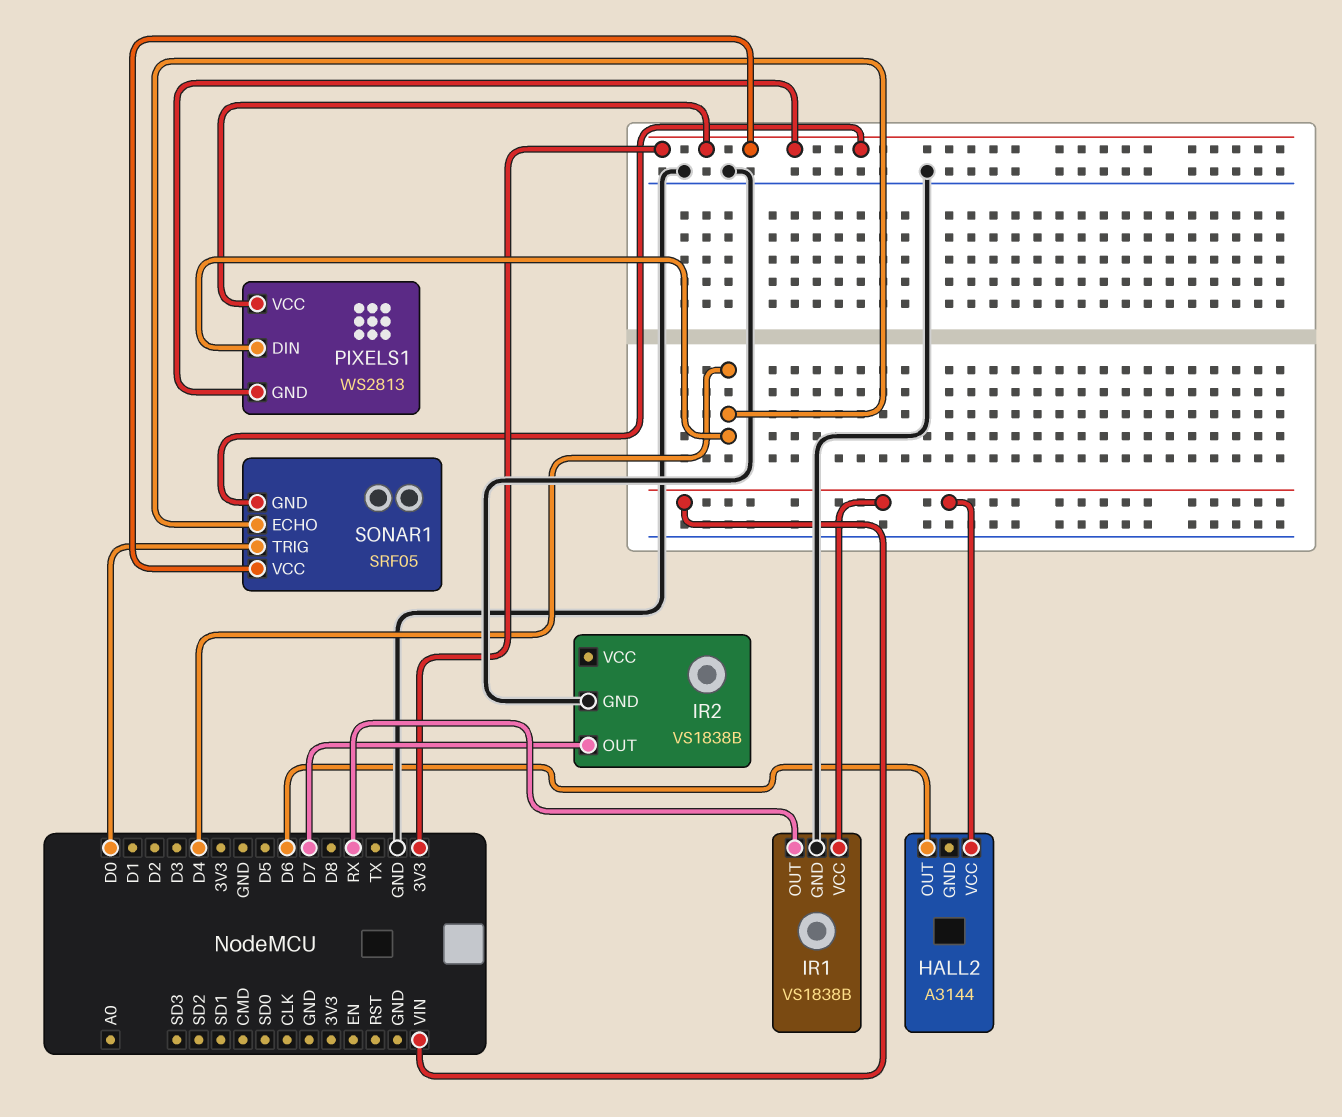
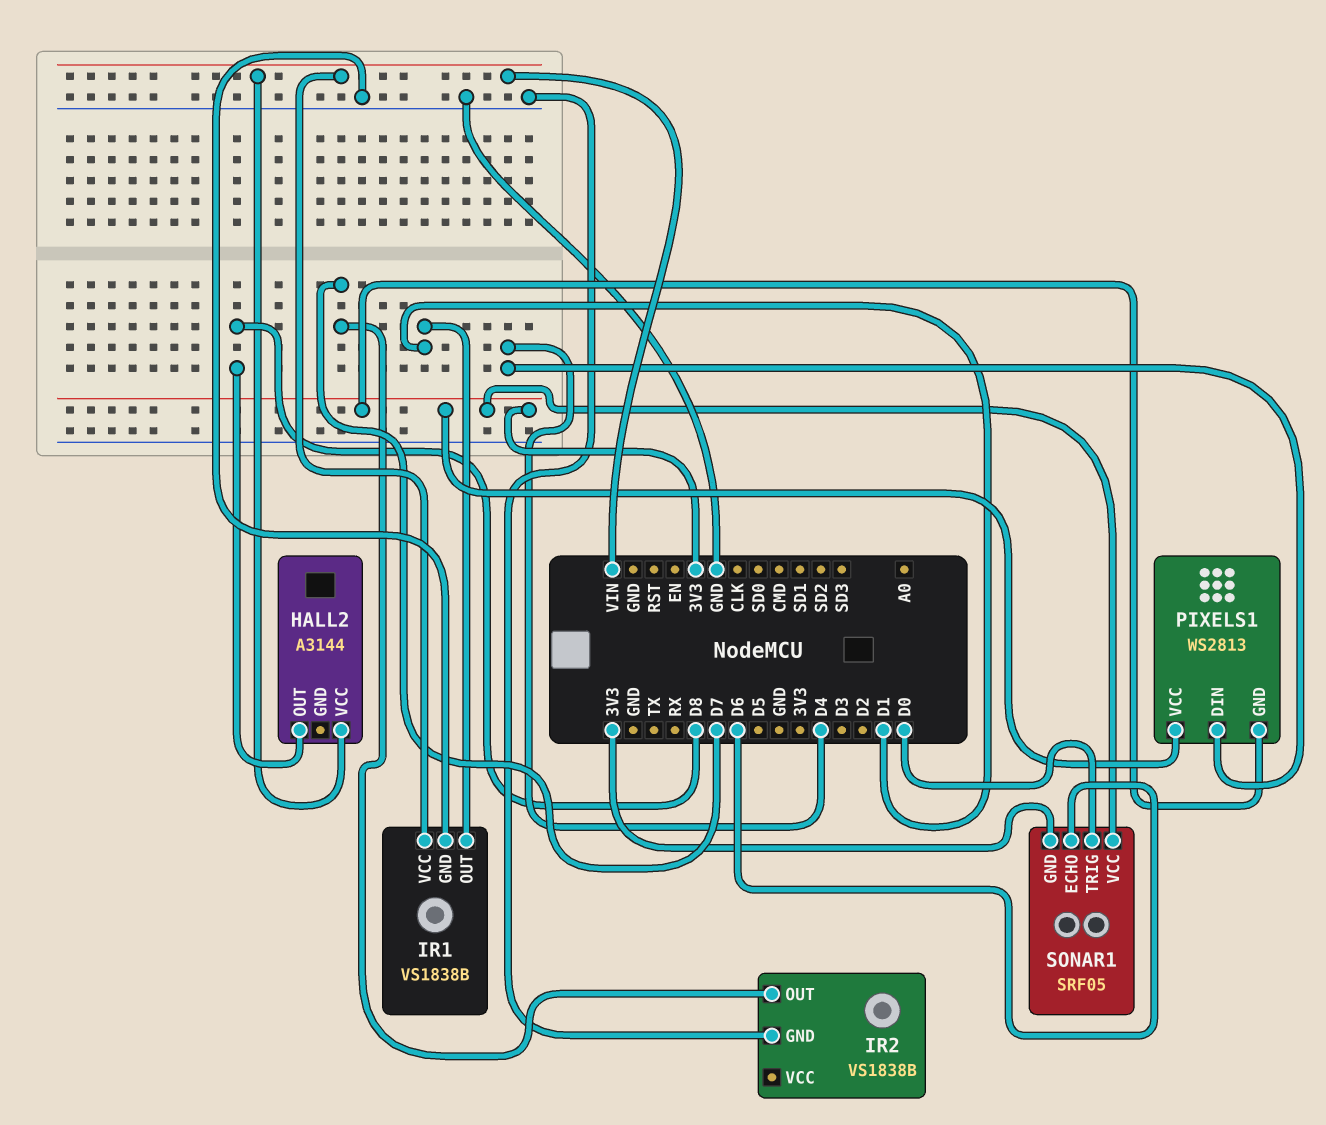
HALL2 pin OUT: D6 -> D8
IR1 pin OUT: RX -> D1
SONAR1 pin ECHO: D4 -> D6

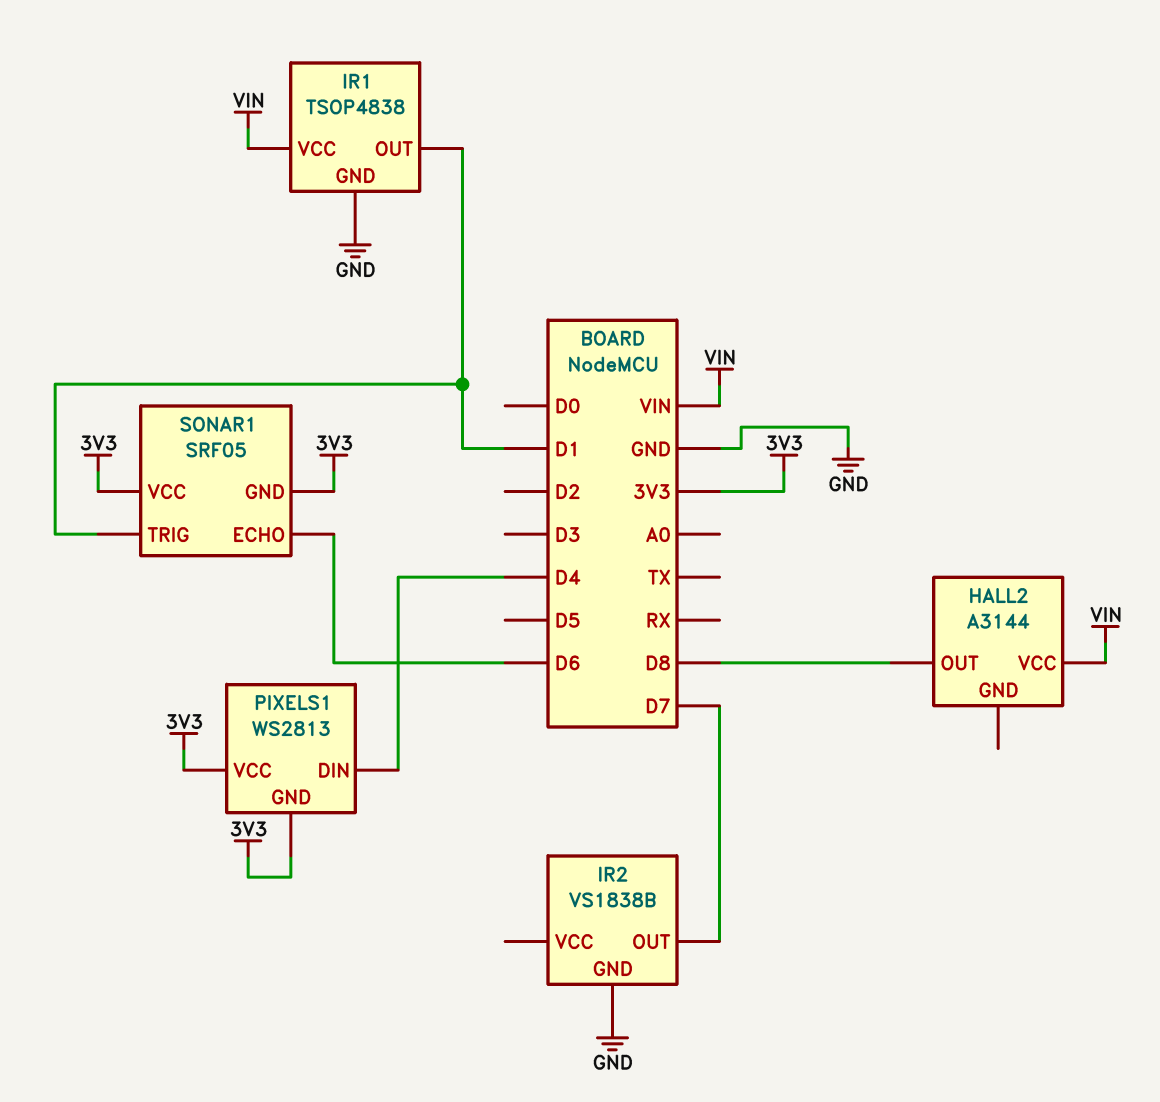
IR1: VS1838B -> TSOP4838
SONAR1 pin TRIG: D0 -> D1

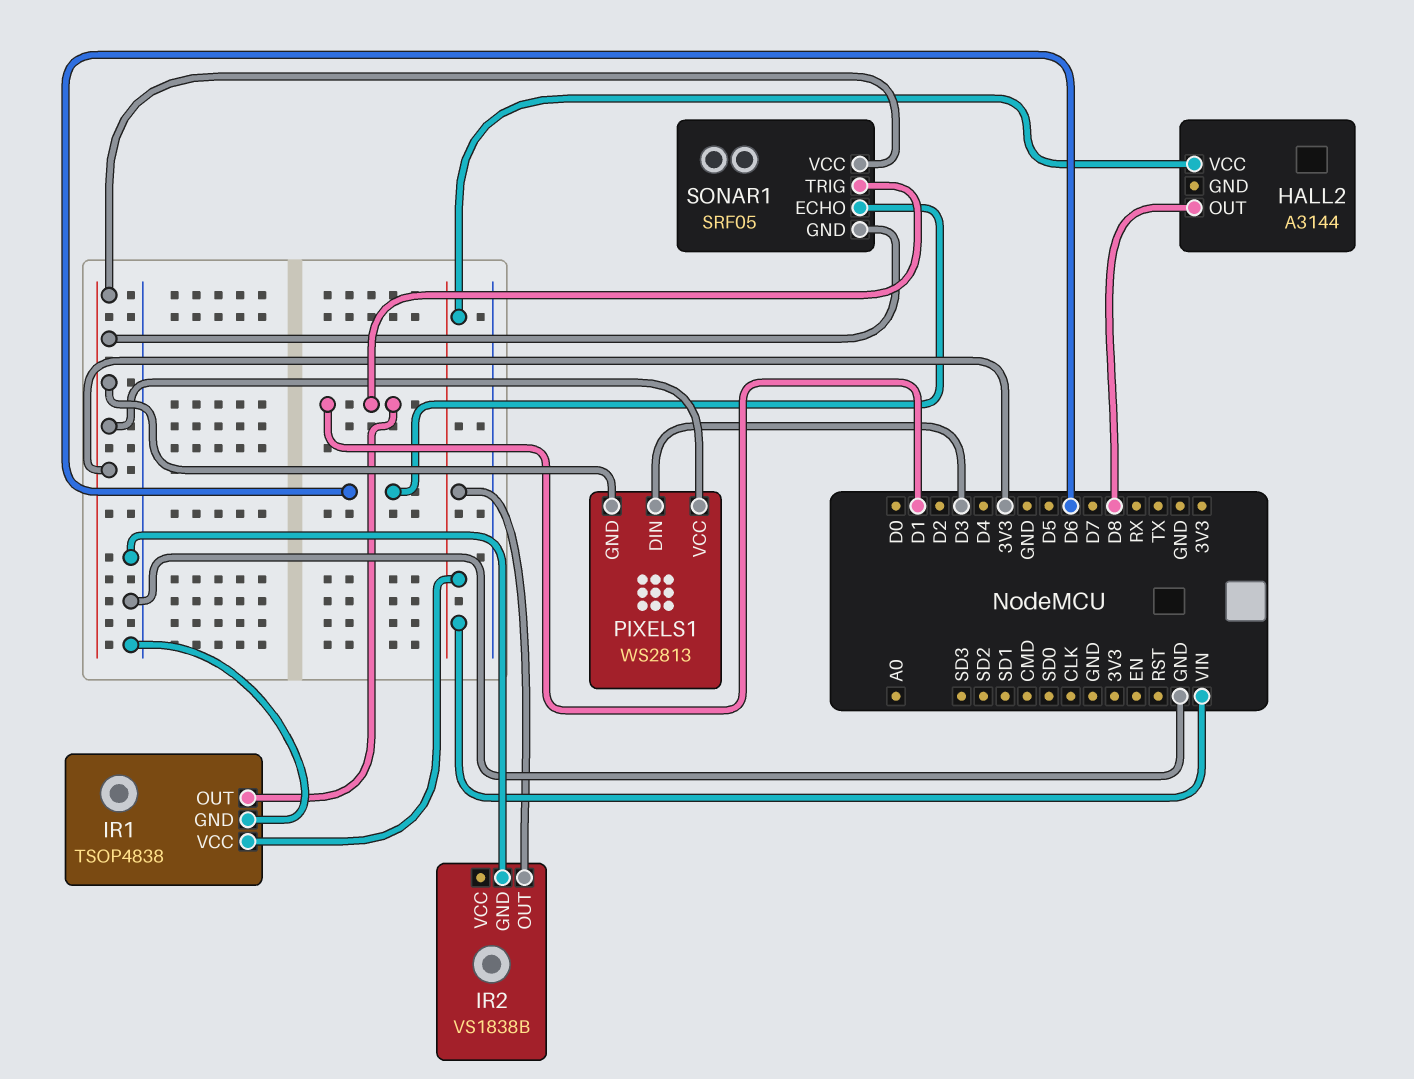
IR2 pin OUT: D7 -> VIN
PIXELS1 pin DIN: D4 -> D3

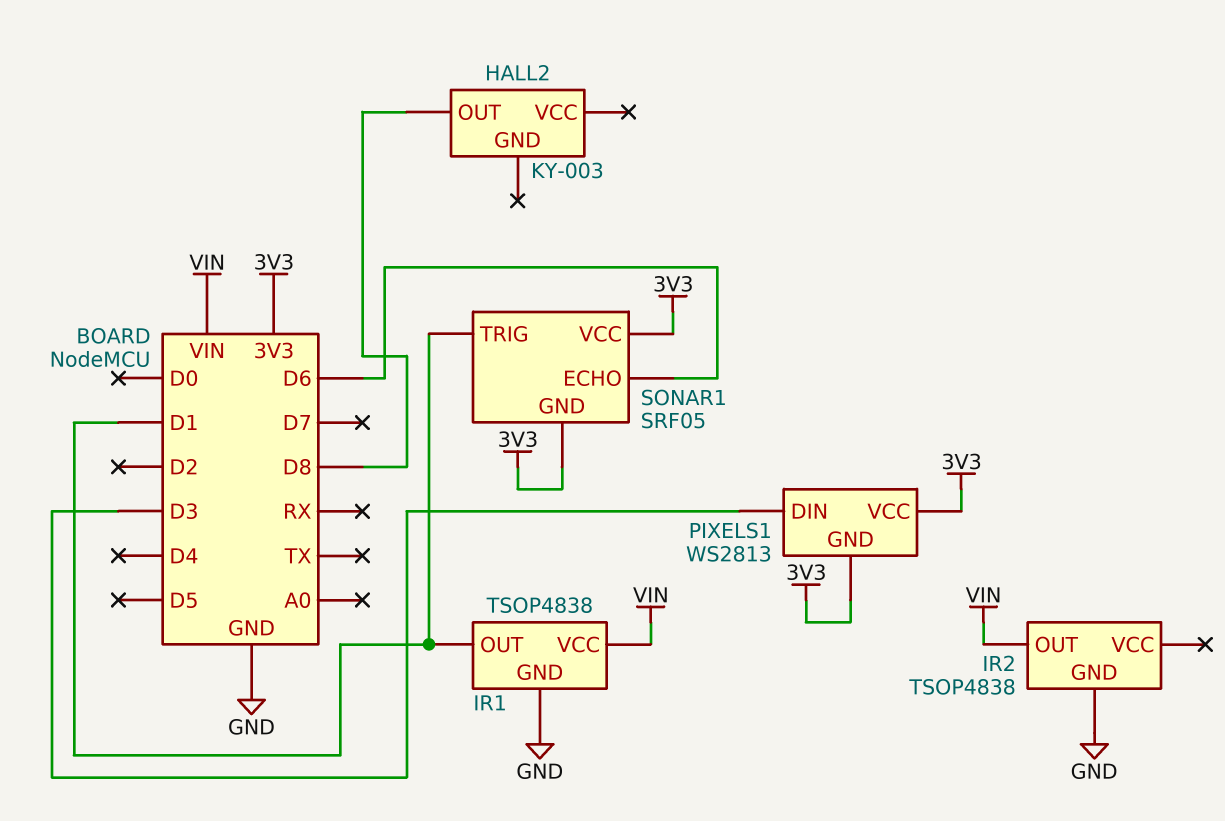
HALL2: A3144 -> KY-003
HALL2 pin VCC: VIN -> none
IR2: VS1838B -> TSOP4838

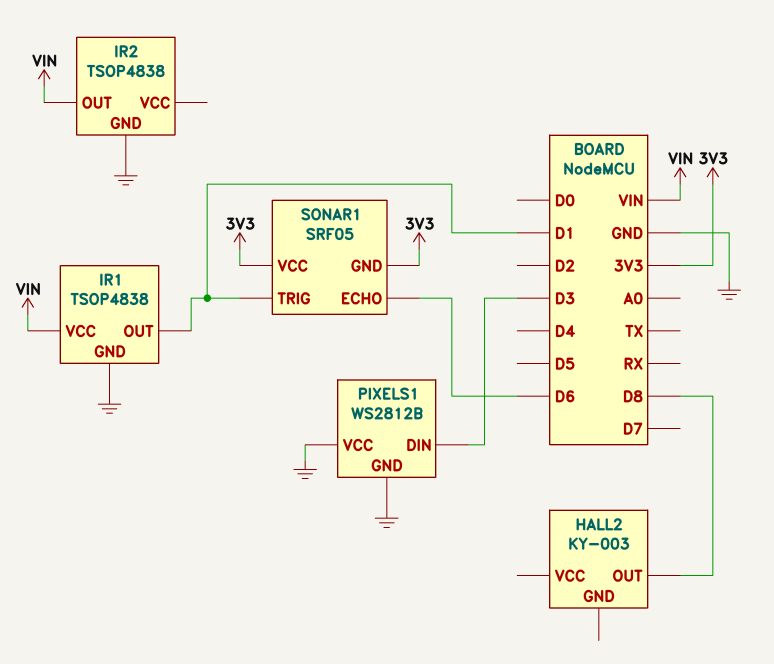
PIXELS1: WS2813 -> WS2812B
PIXELS1 pin GND: 3V3 -> GND
PIXELS1 pin VCC: 3V3 -> GND

